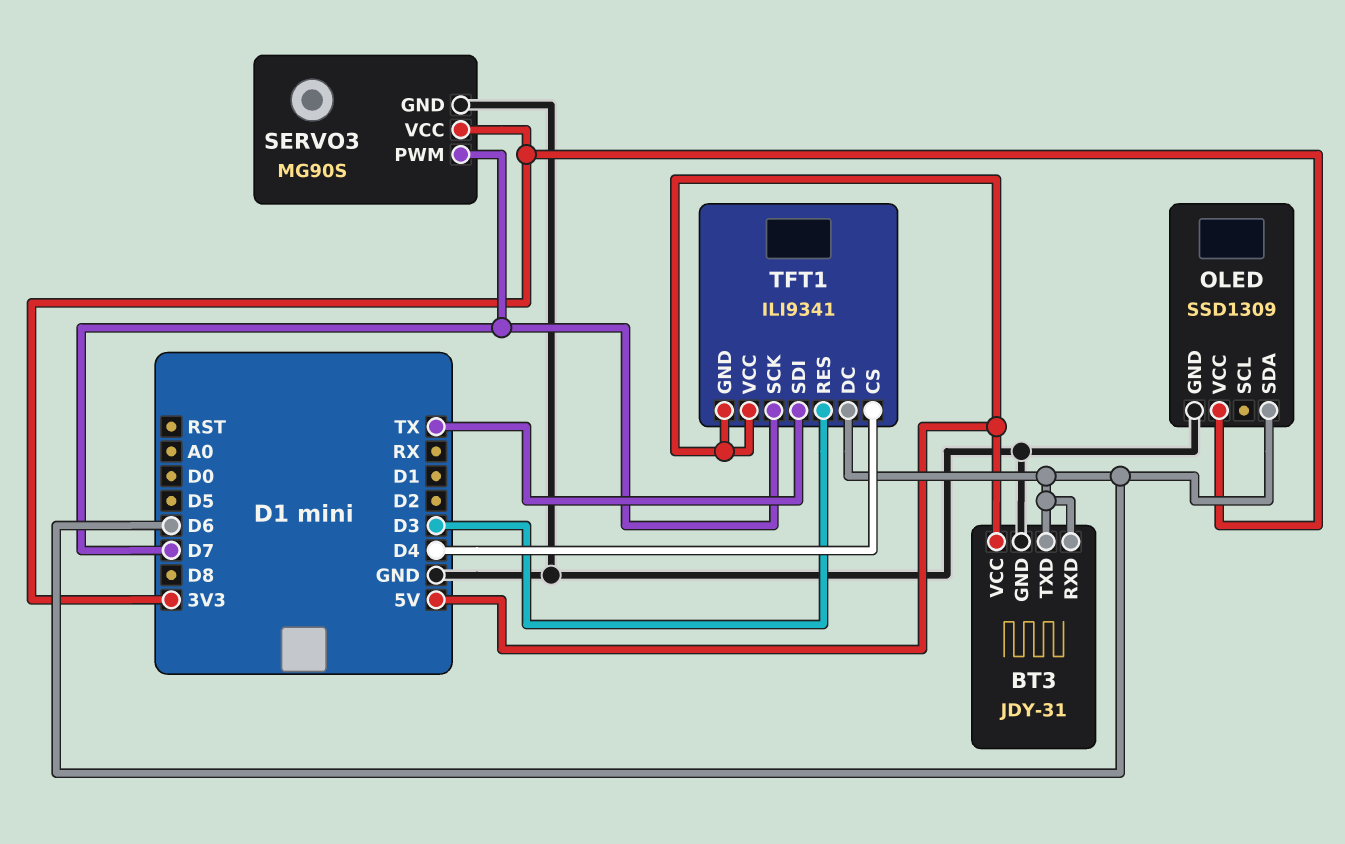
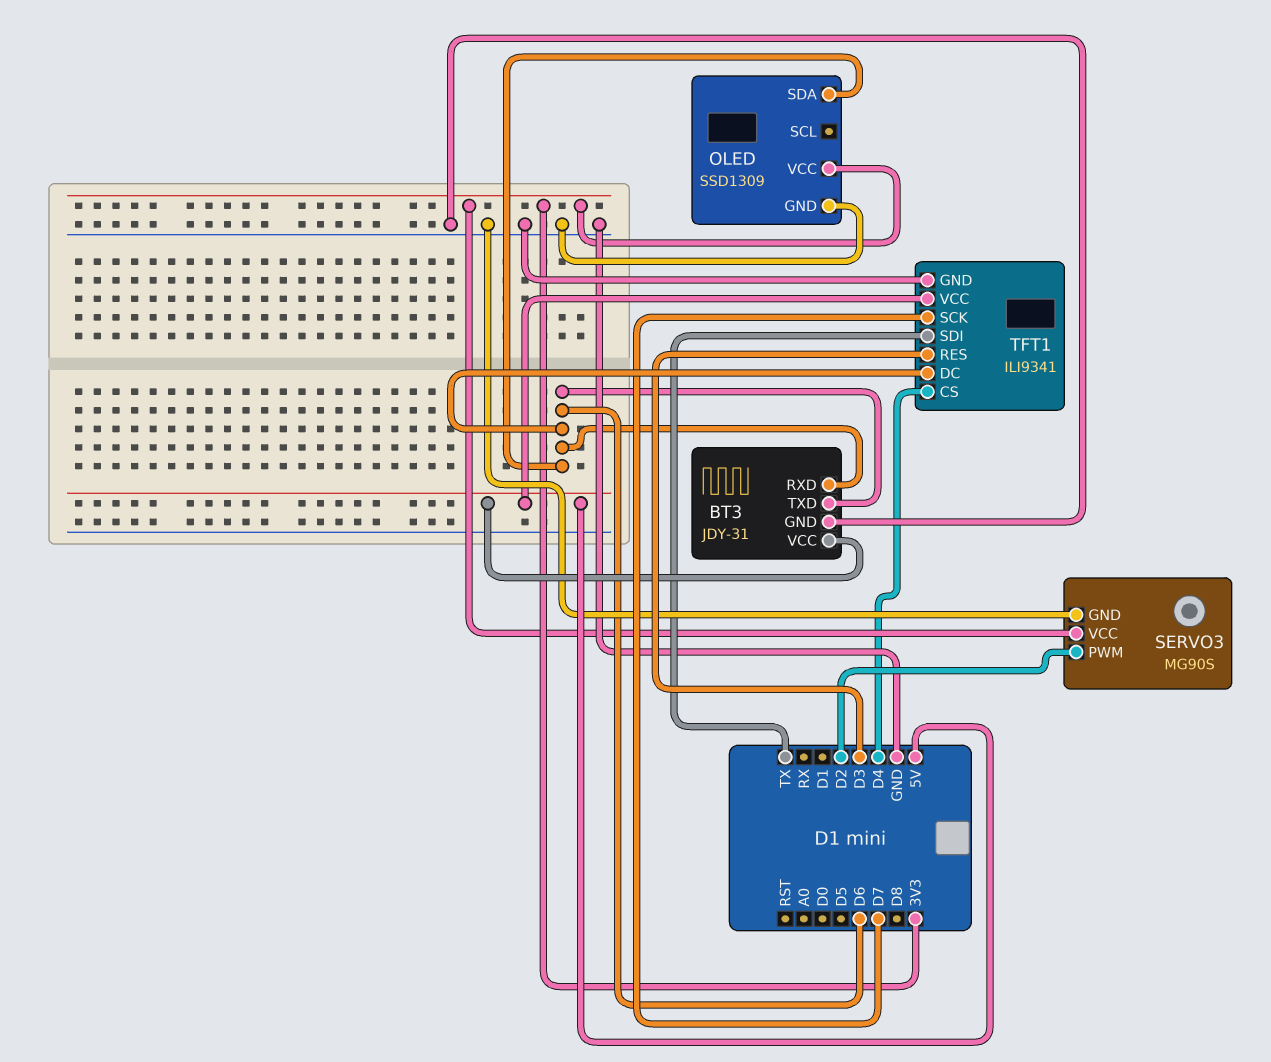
SERVO3 pin PWM: D7 -> D2
TFT1 pin GND: 5V -> GND

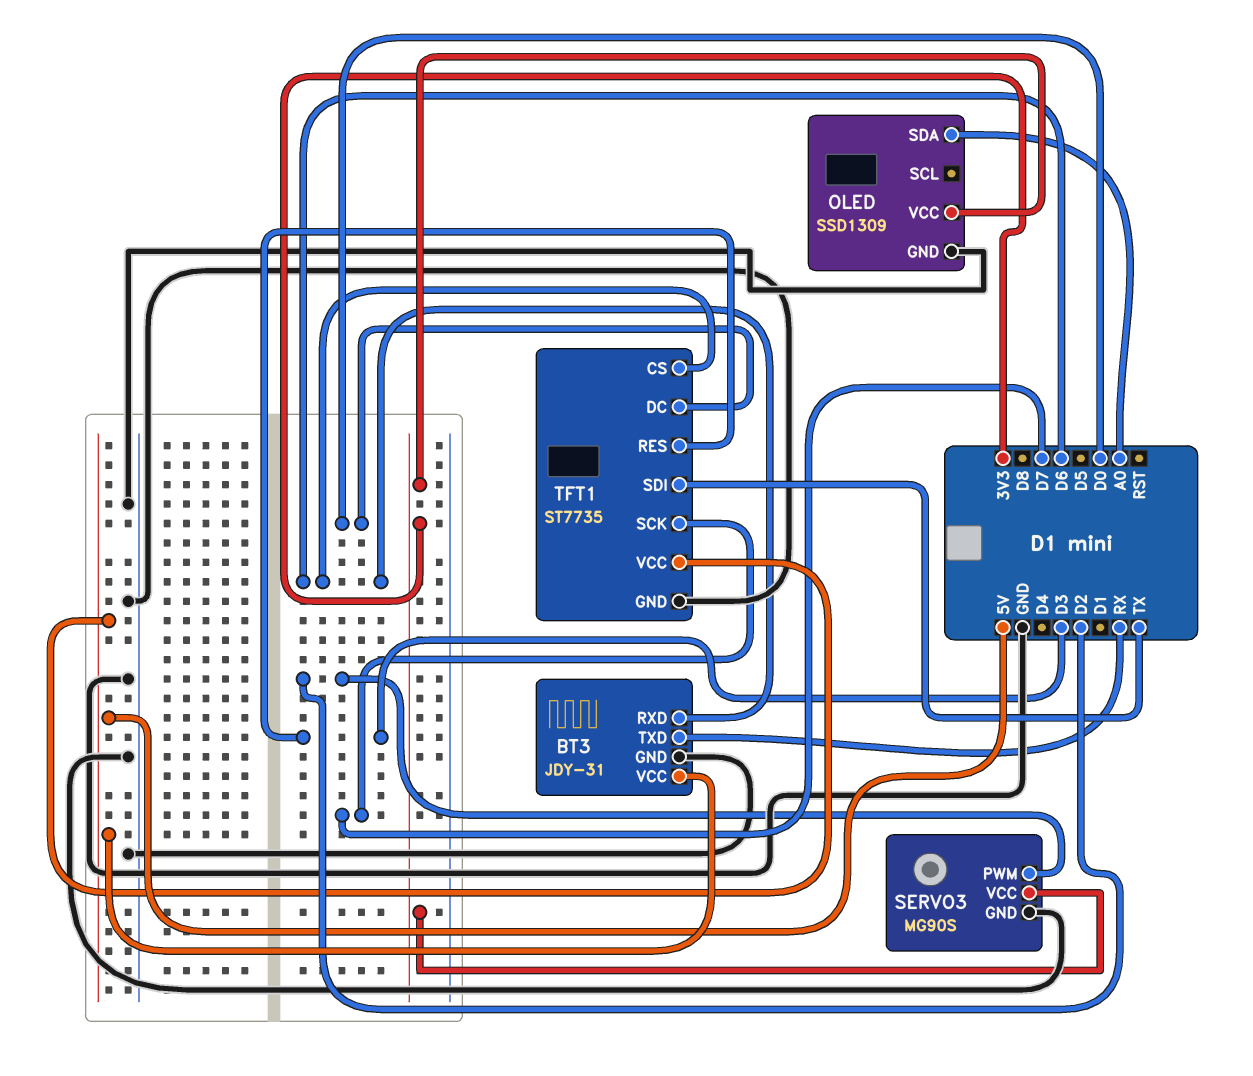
BT3 pin TXD: D6 -> RX
OLED pin SDA: D6 -> A0
TFT1: ILI9341 -> ST7735
TFT1 pin CS: D4 -> D6
TFT1 pin DC: D6 -> D0

